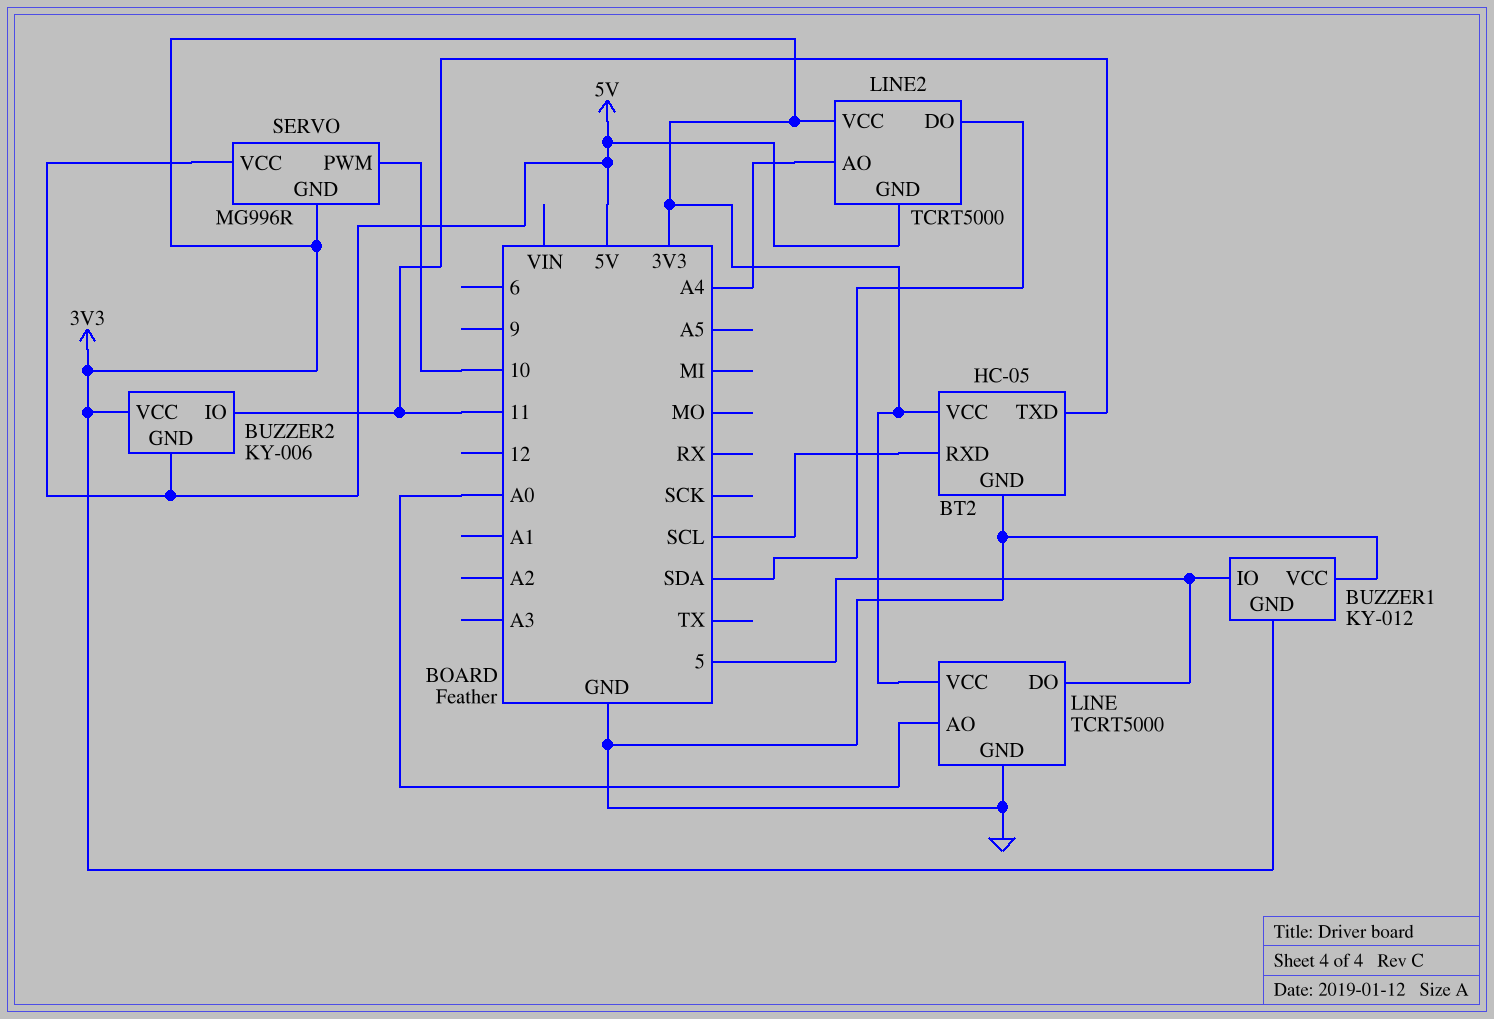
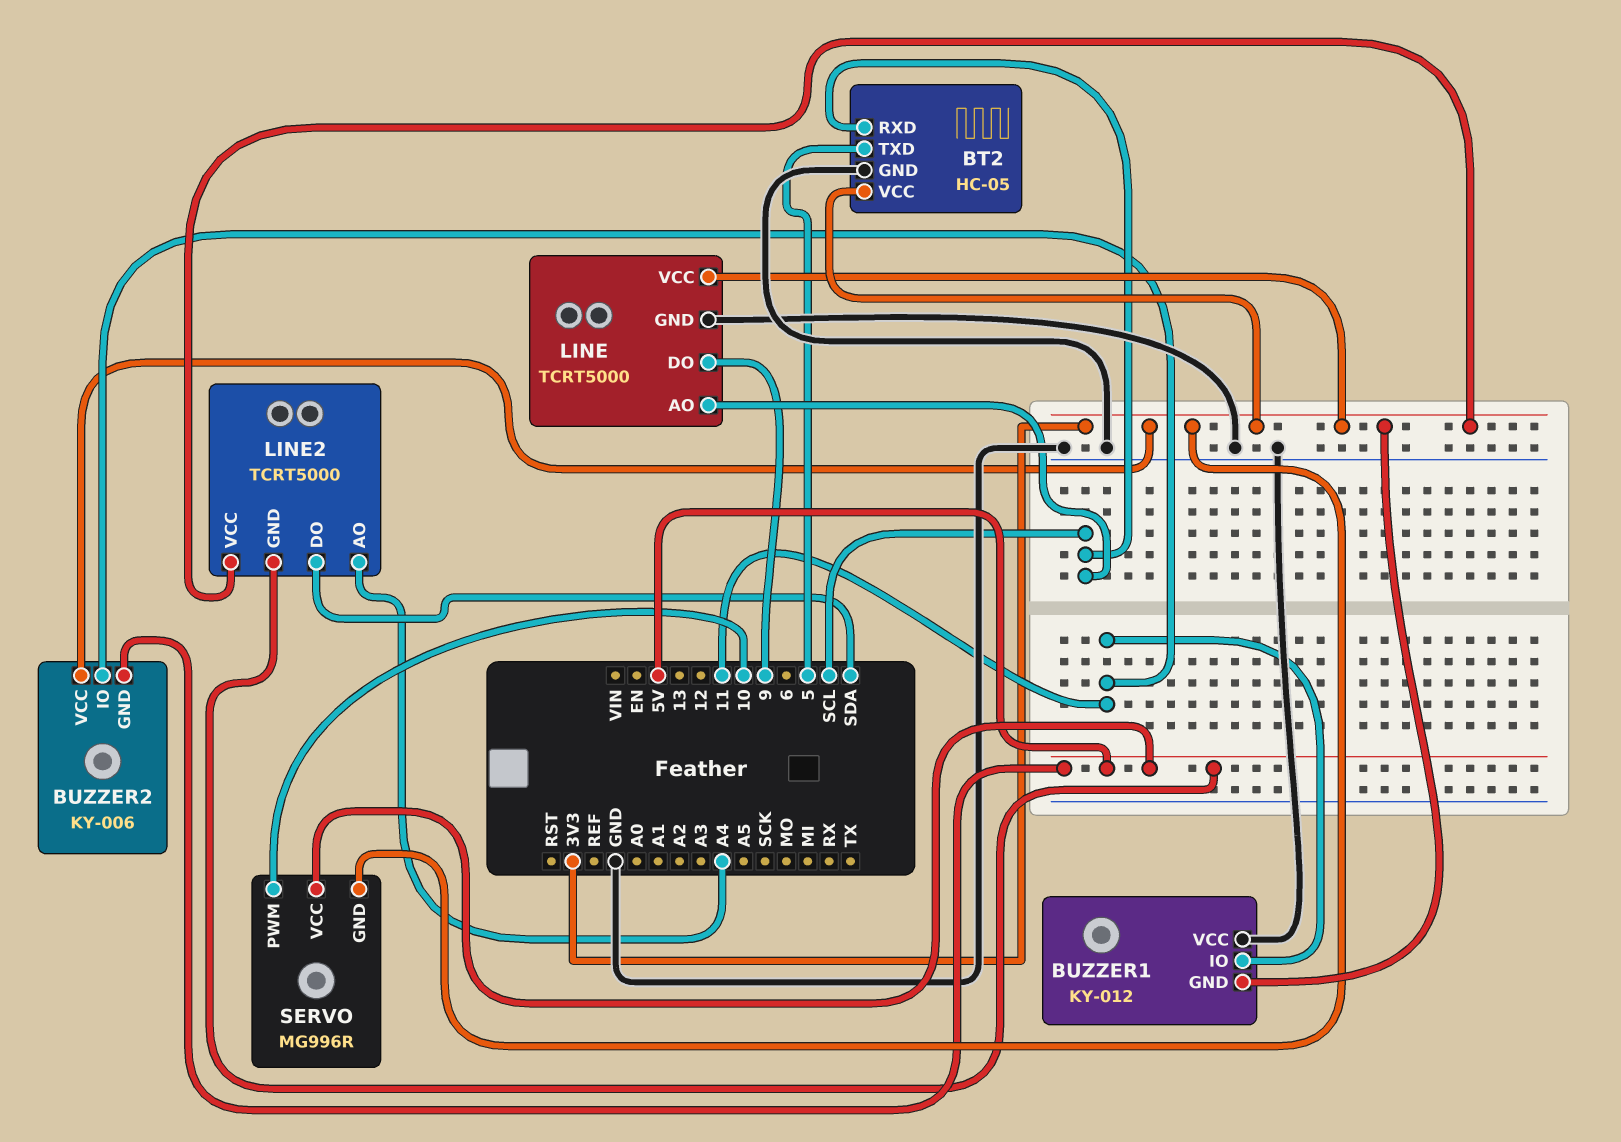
BT2 pin TXD: 11 -> 5
BUZZER1 pin IO: 5 -> 11
LINE pin AO: A0 -> SCL
LINE pin DO: 5 -> 9

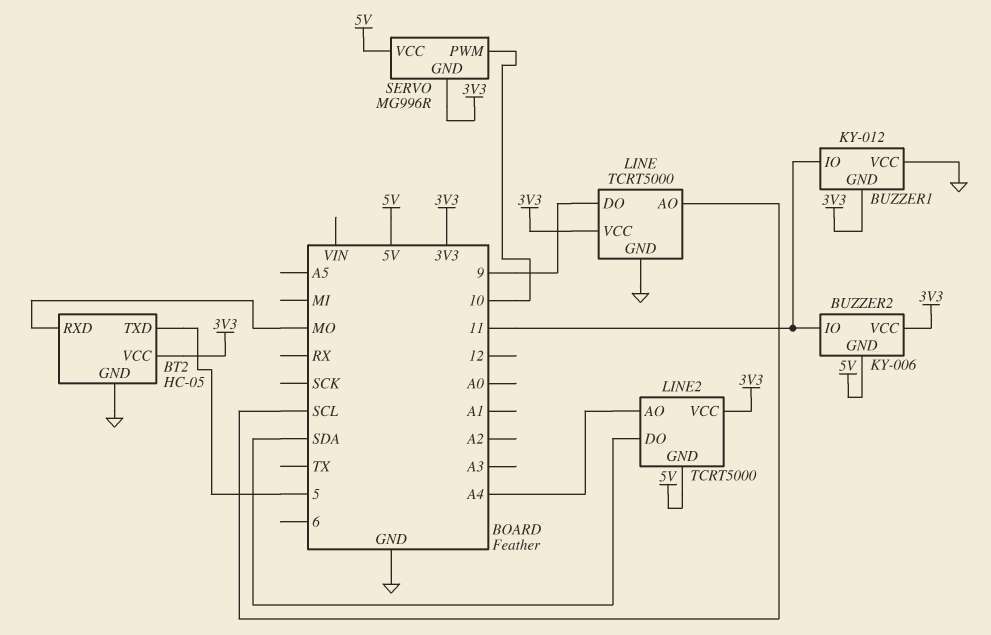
BT2 pin RXD: SCL -> MO

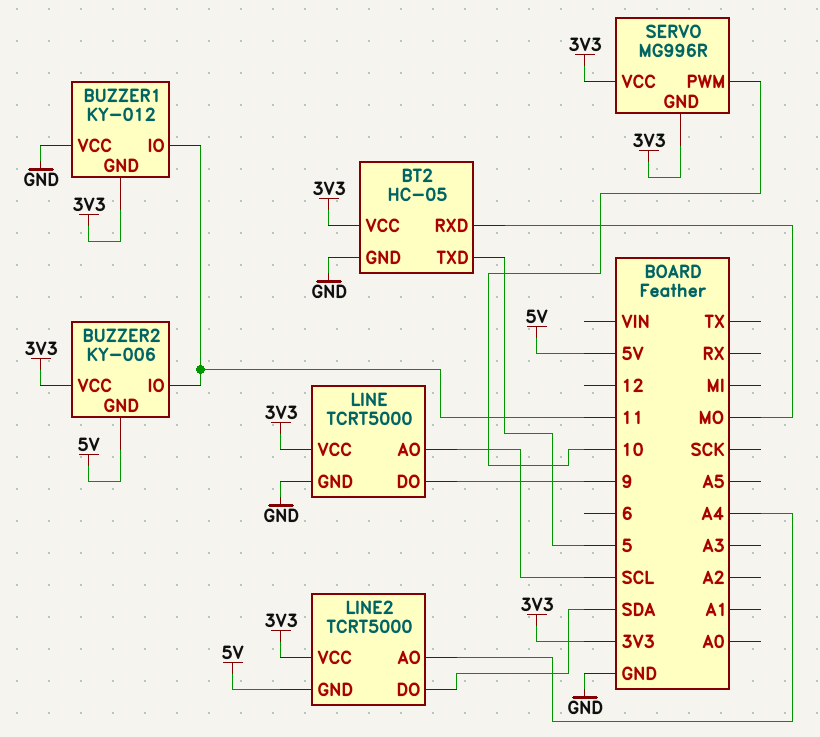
SERVO pin VCC: 5V -> 3V3

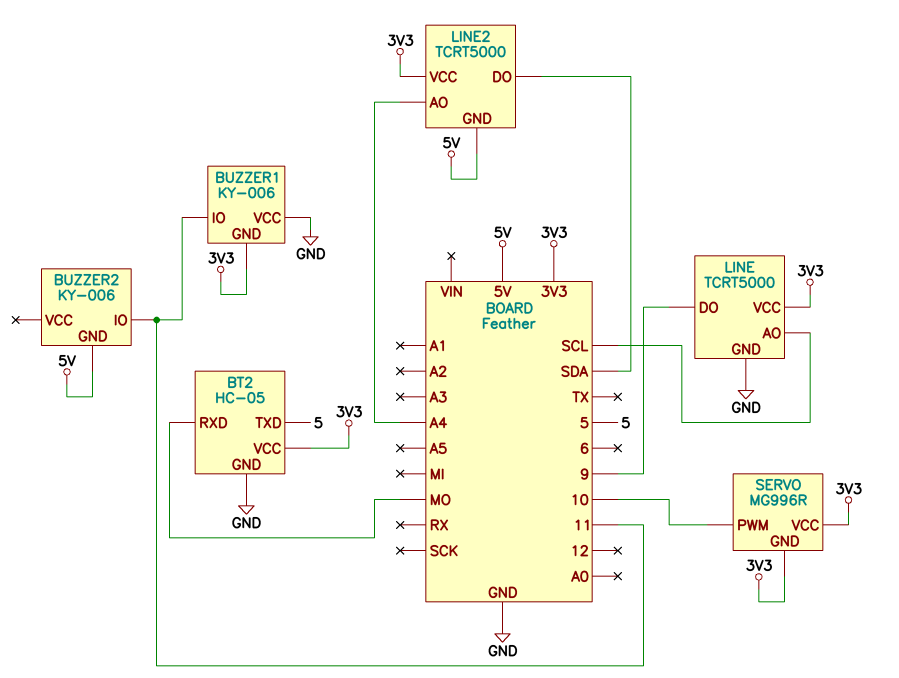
BUZZER1: KY-012 -> KY-006
BUZZER2 pin VCC: 3V3 -> none

